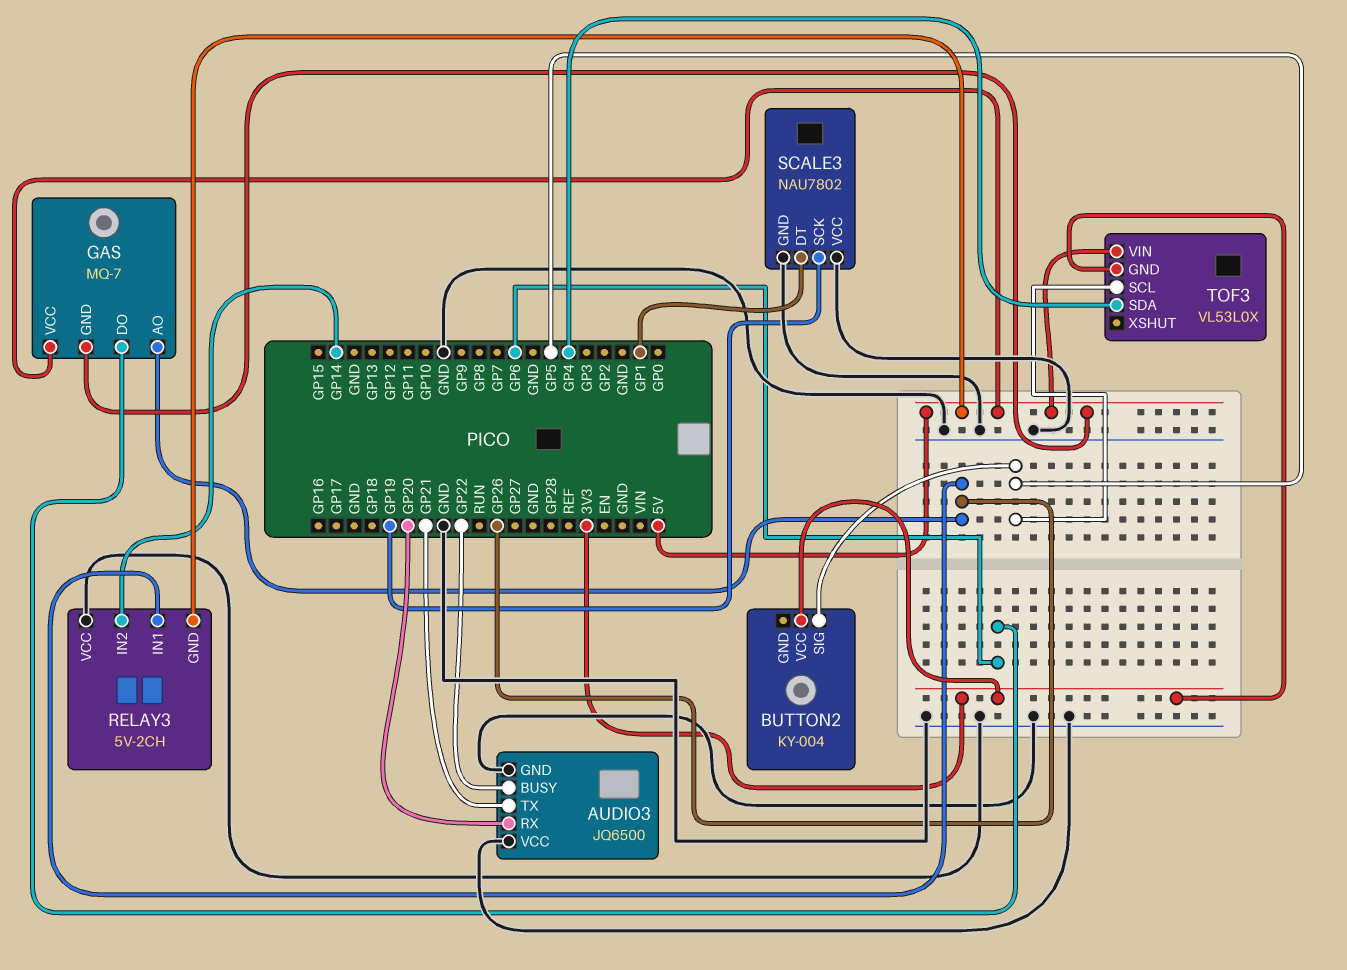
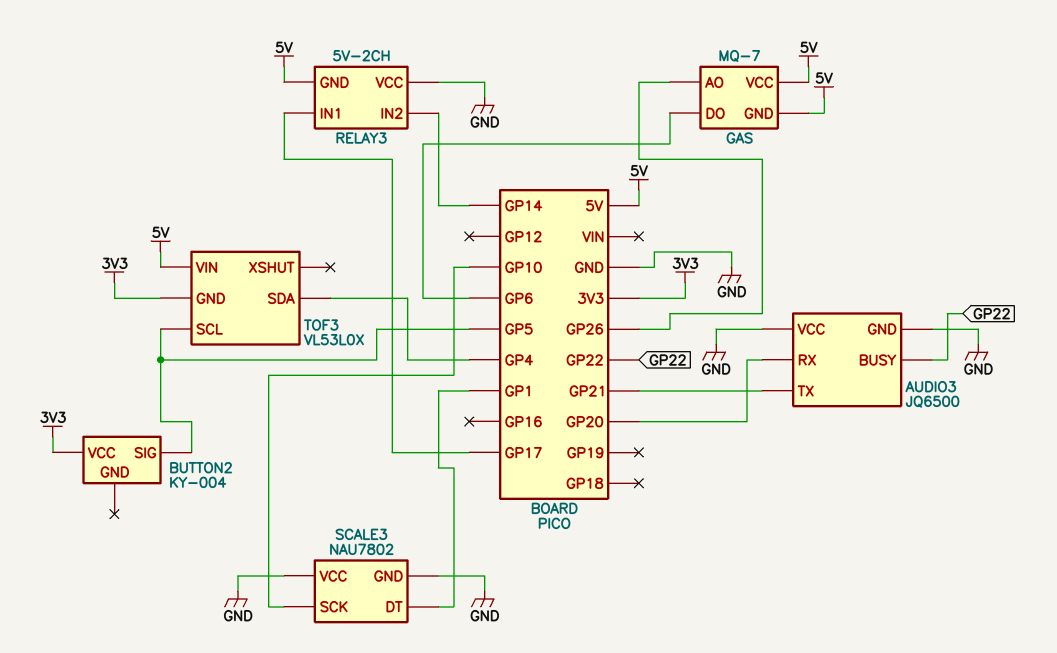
RELAY3 pin IN1: GP26 -> GP17
SCALE3 pin SCK: GP19 -> GP10

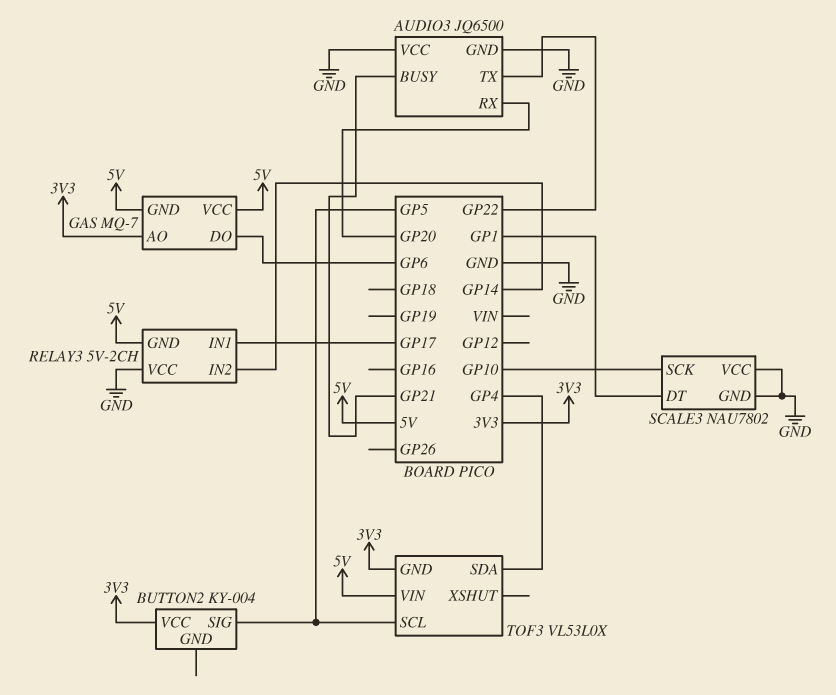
AUDIO3 pin BUSY: GP22 -> GP21
AUDIO3 pin TX: GP21 -> GP22
GAS pin AO: GP26 -> 3V3

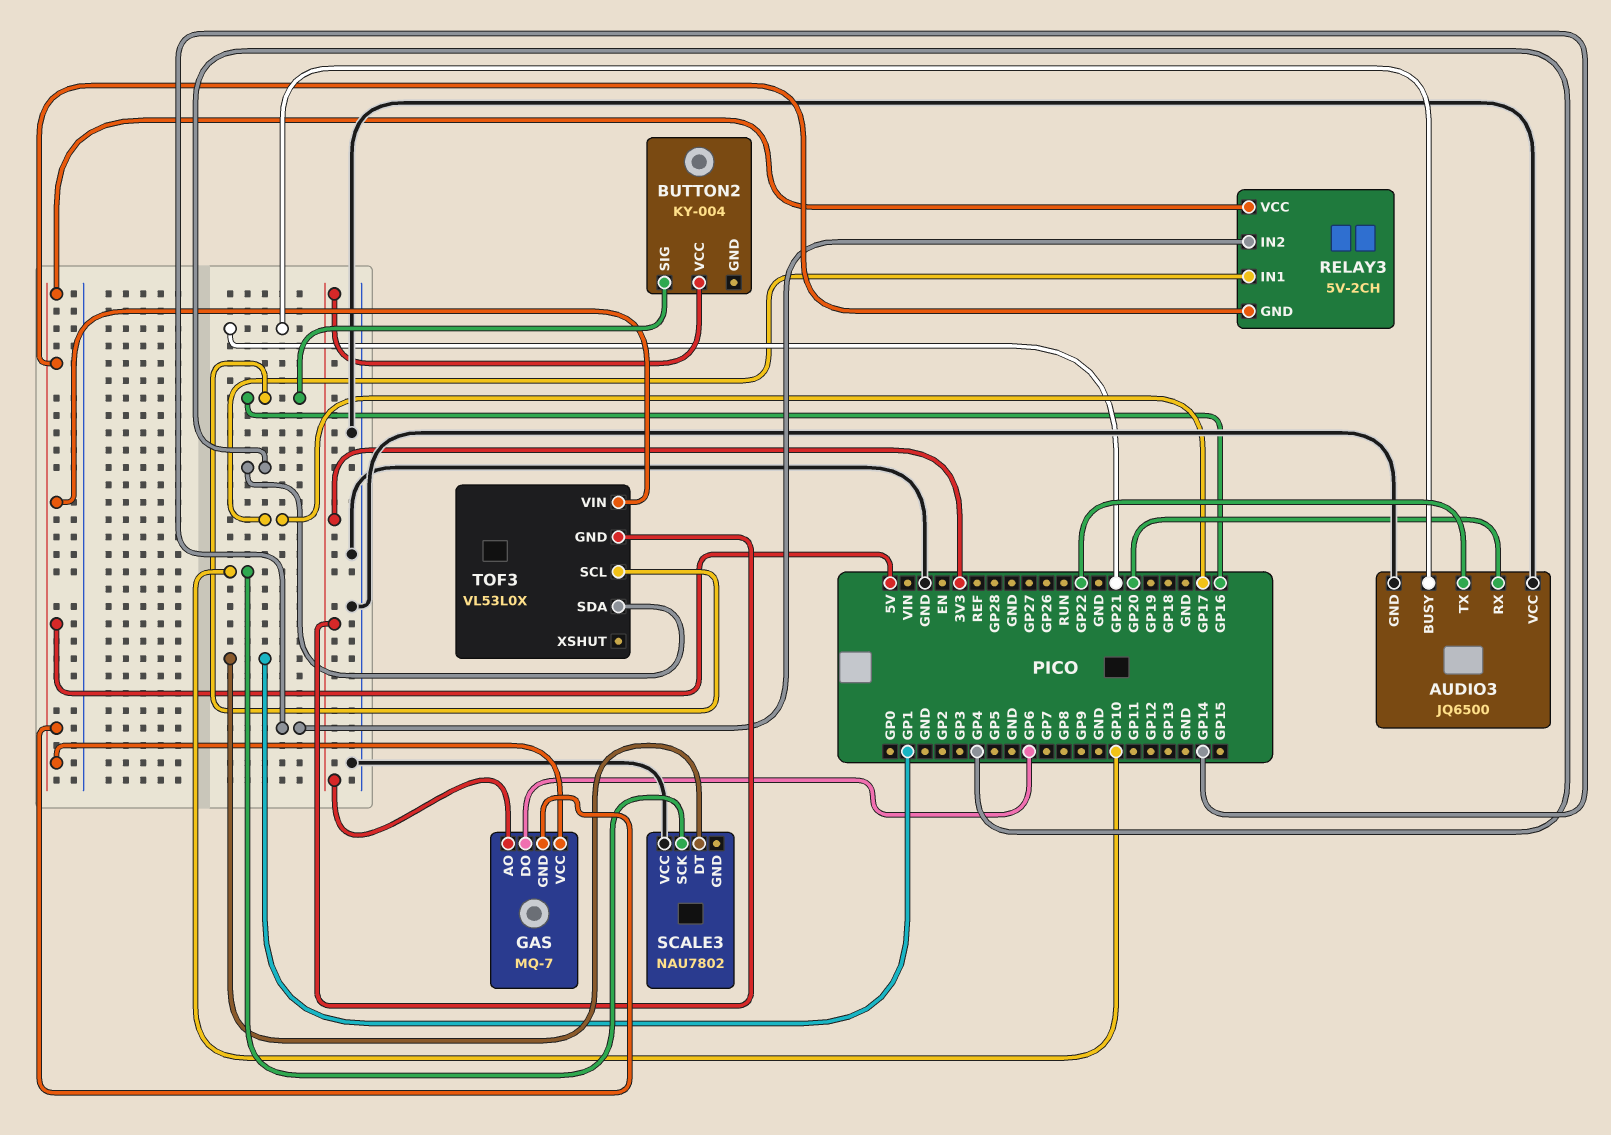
BUTTON2 pin SIG: GP5 -> GP16
RELAY3 pin VCC: GND -> 5V
SCALE3 pin GND: GND -> none
TOF3 pin SCL: GP5 -> GP16

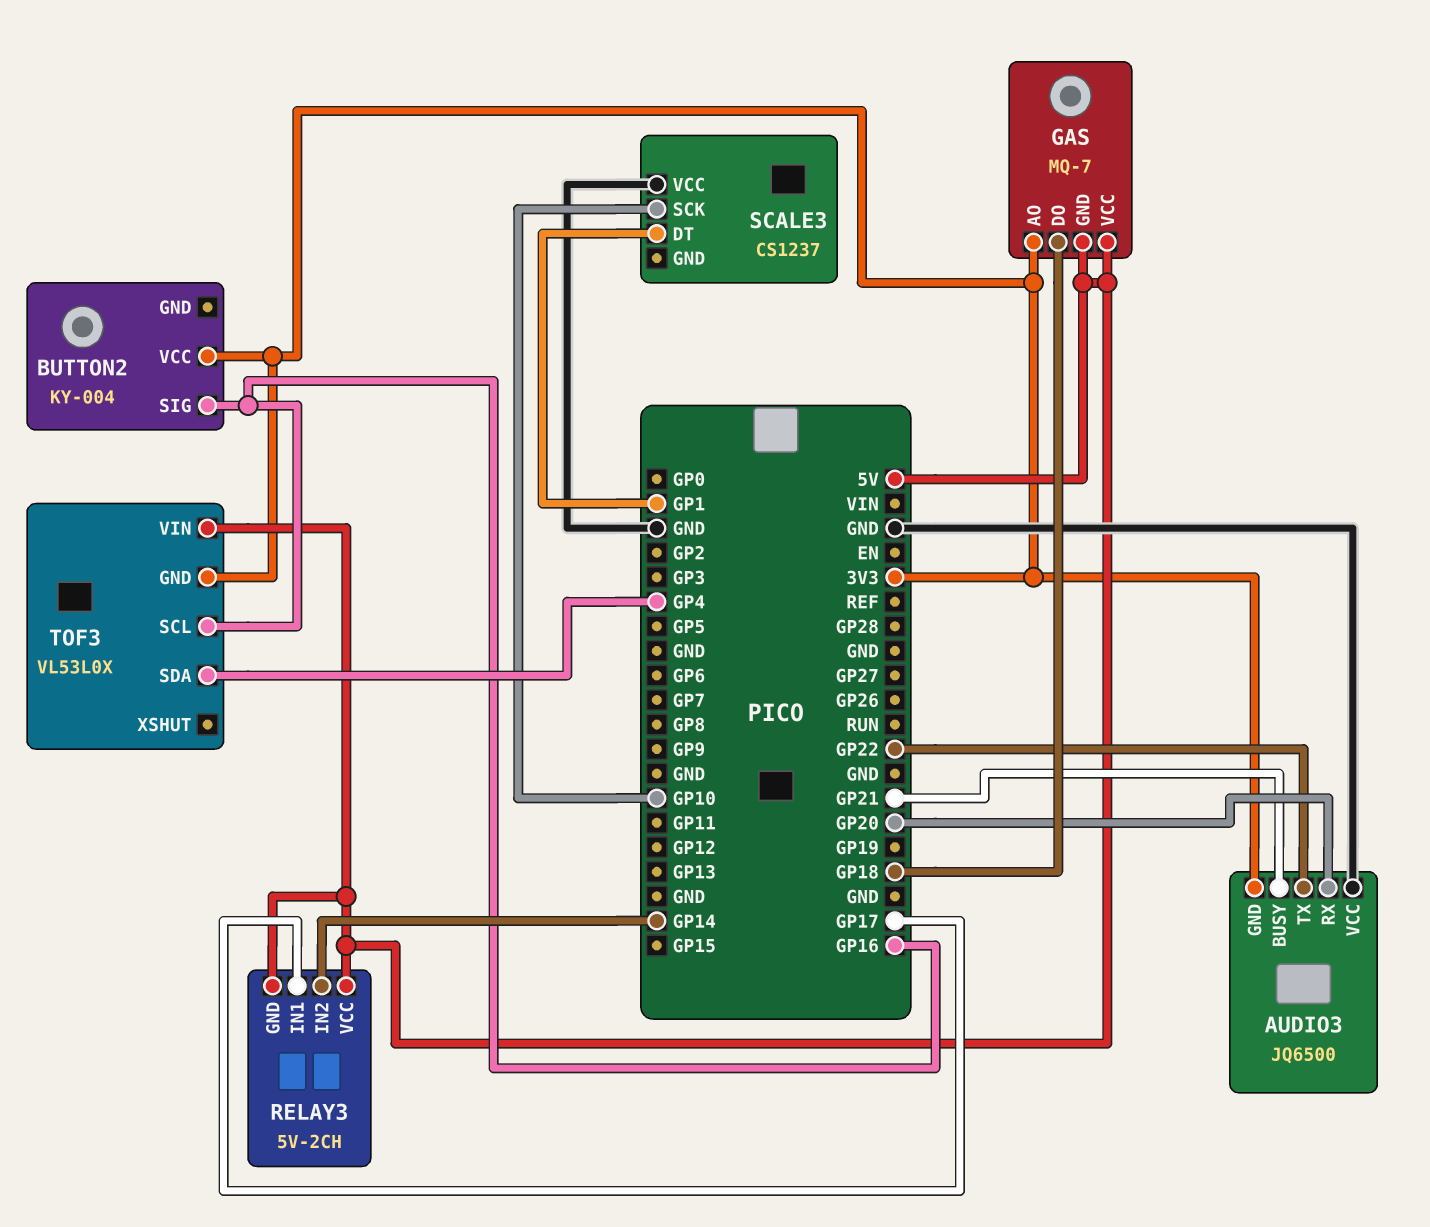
AUDIO3 pin GND: GND -> 3V3
GAS pin DO: GP6 -> GP18
SCALE3: NAU7802 -> CS1237

